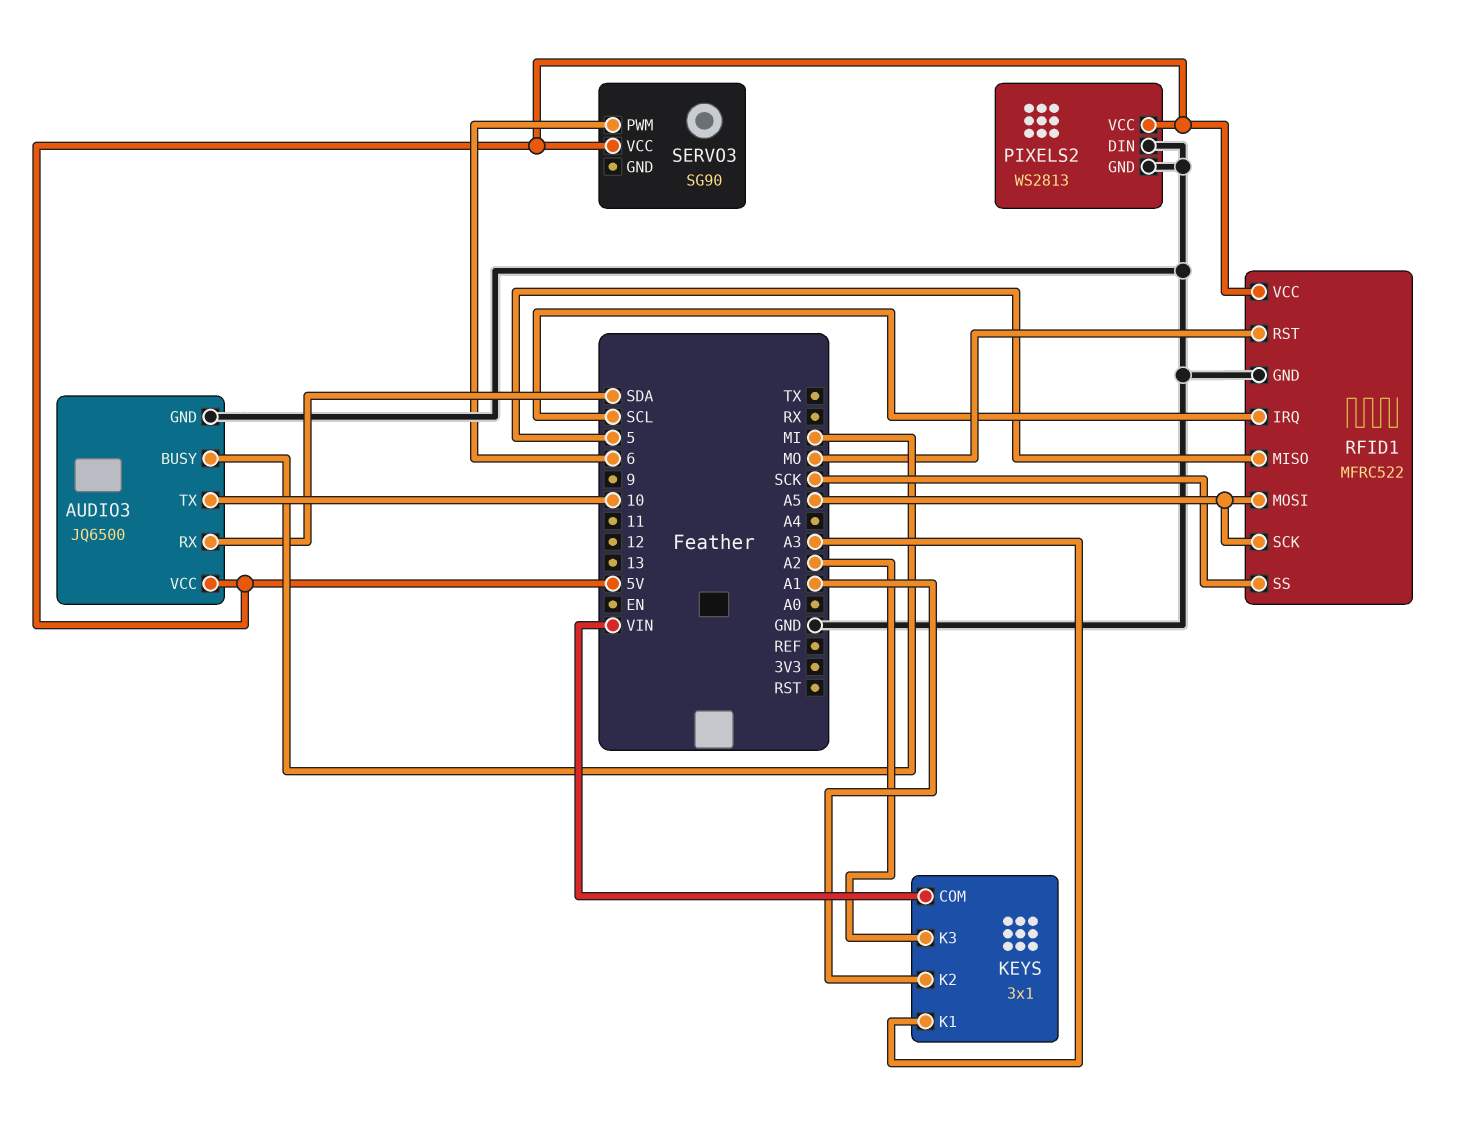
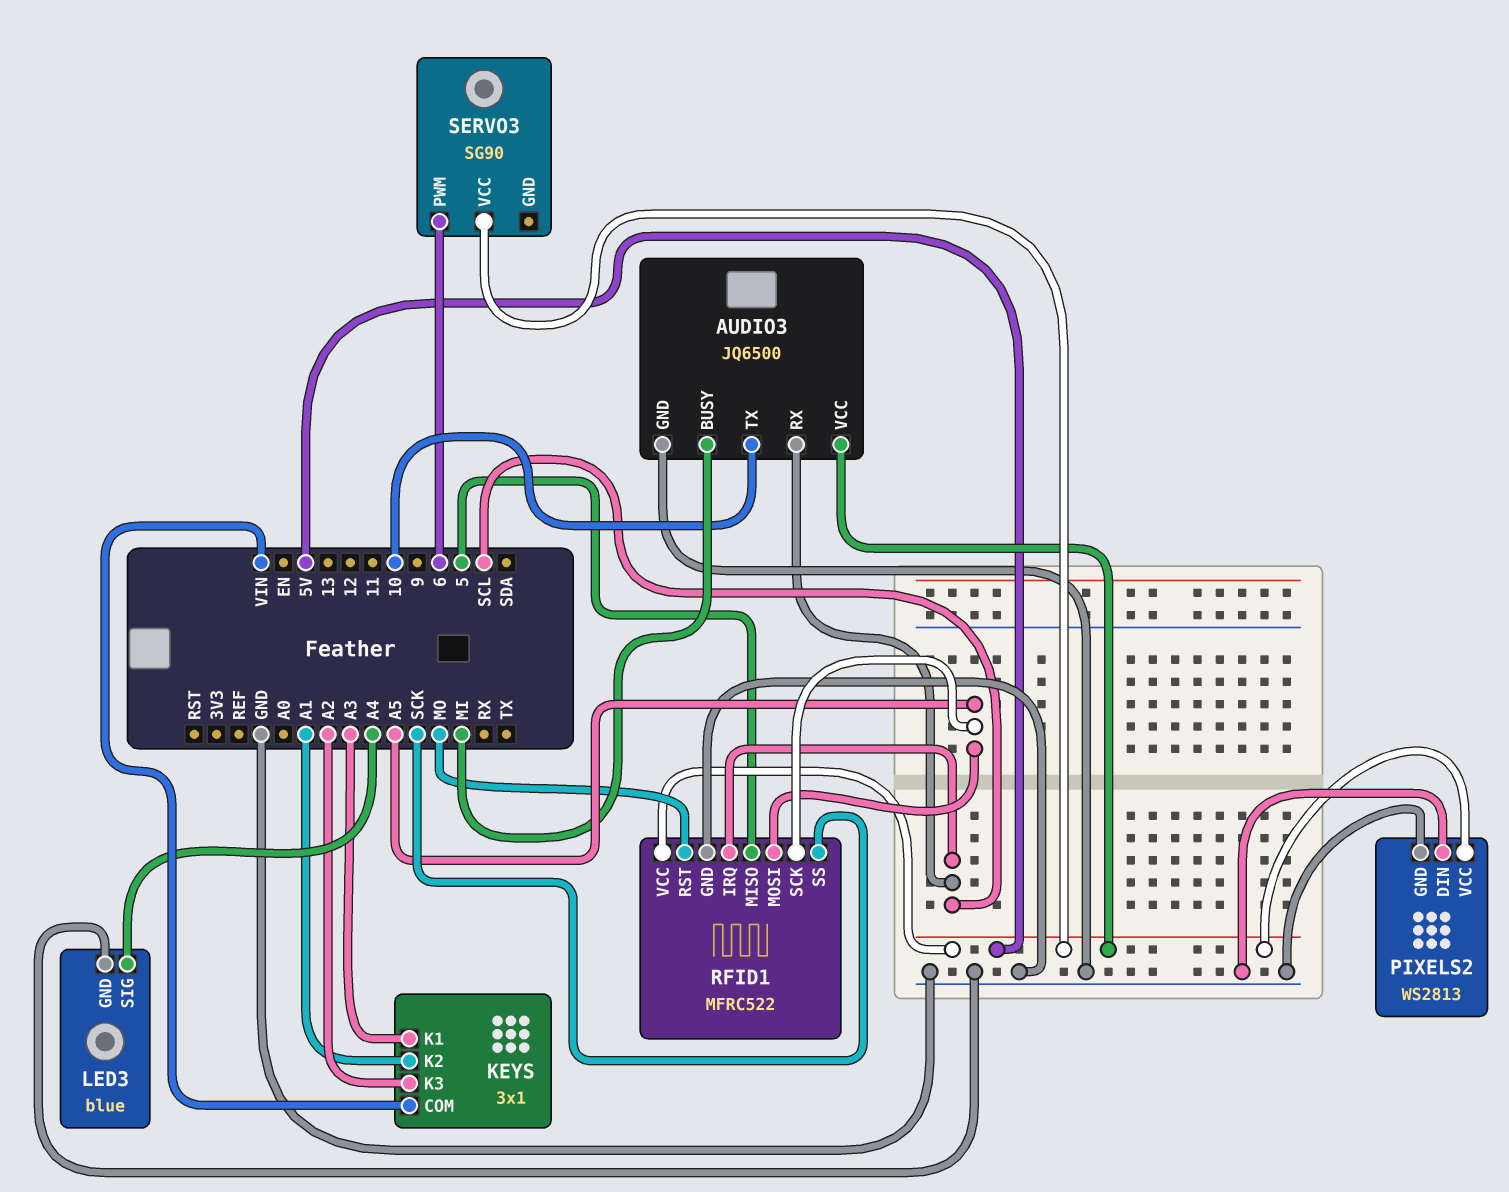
AUDIO3 pin RX: SDA -> SCL
LED3: none -> blue
LED3 pin GND: none -> GND
LED3 pin SIG: none -> A4

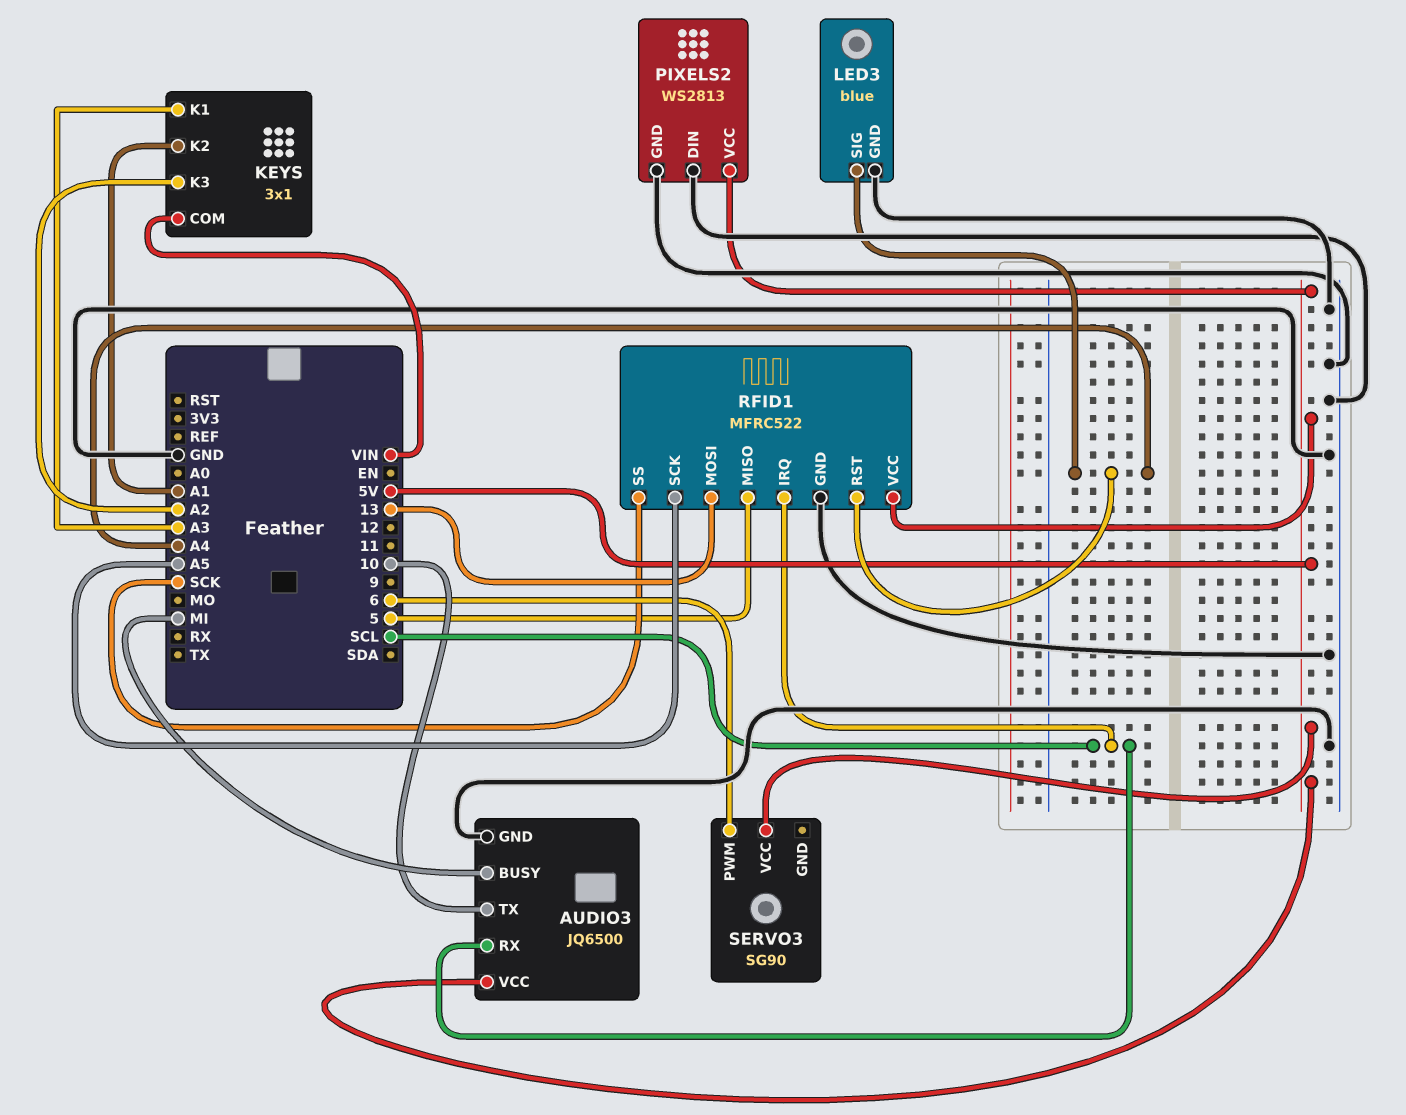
RFID1 pin MOSI: A5 -> 13
RFID1 pin RST: MO -> A4

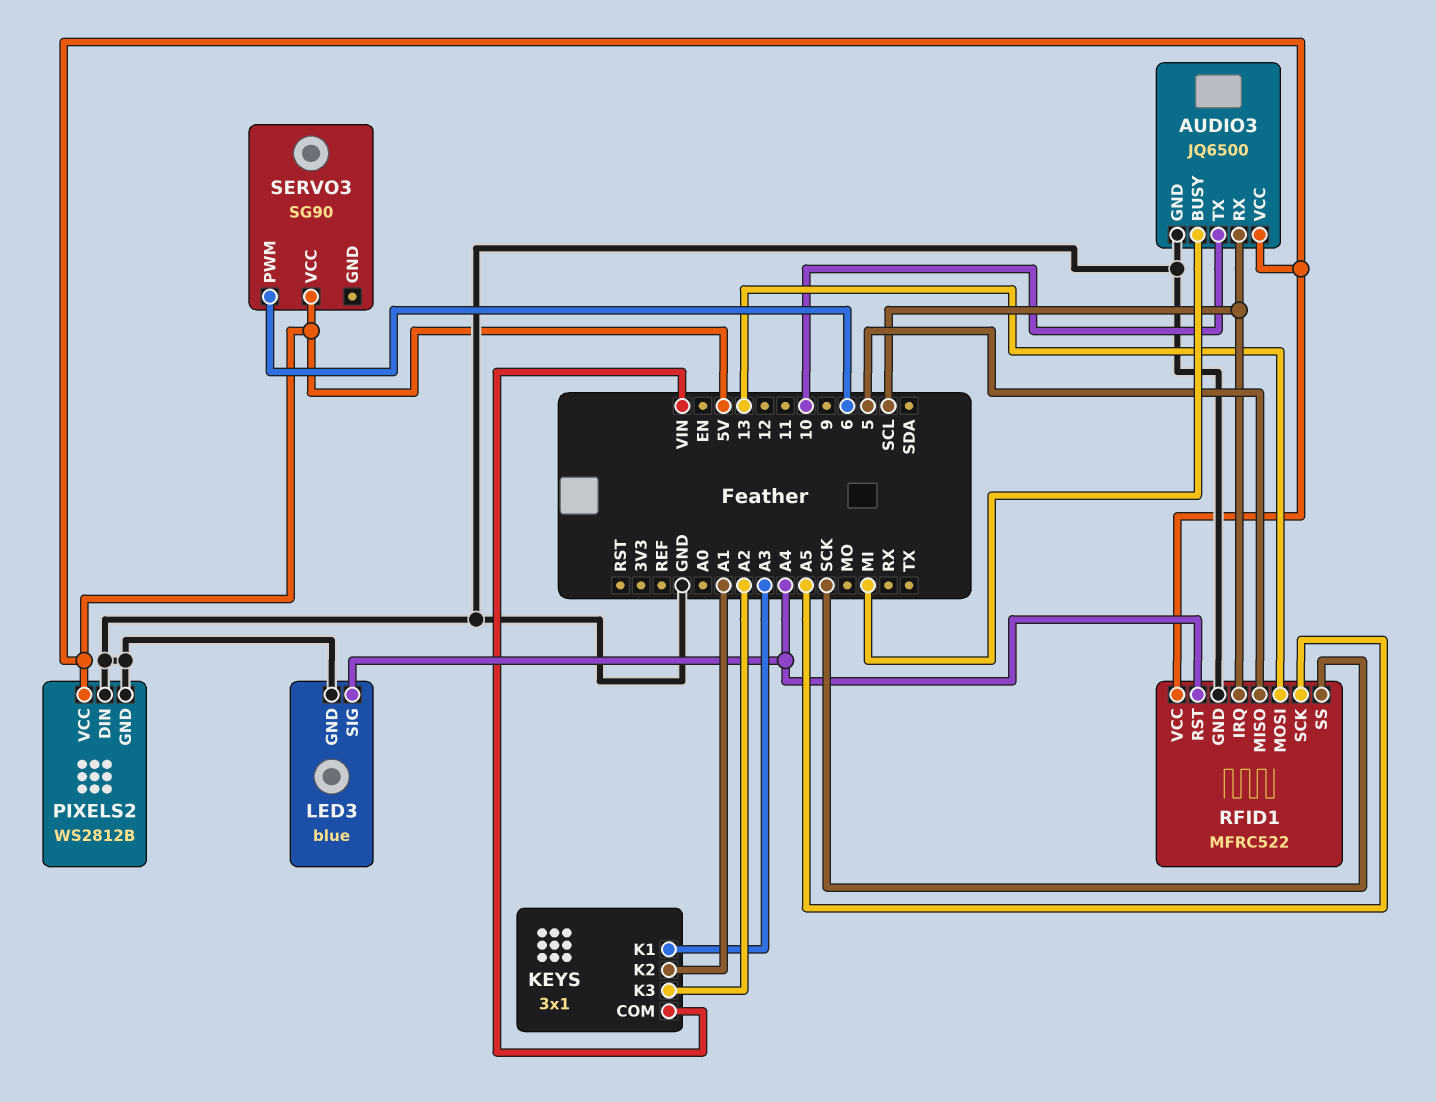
PIXELS2: WS2813 -> WS2812B

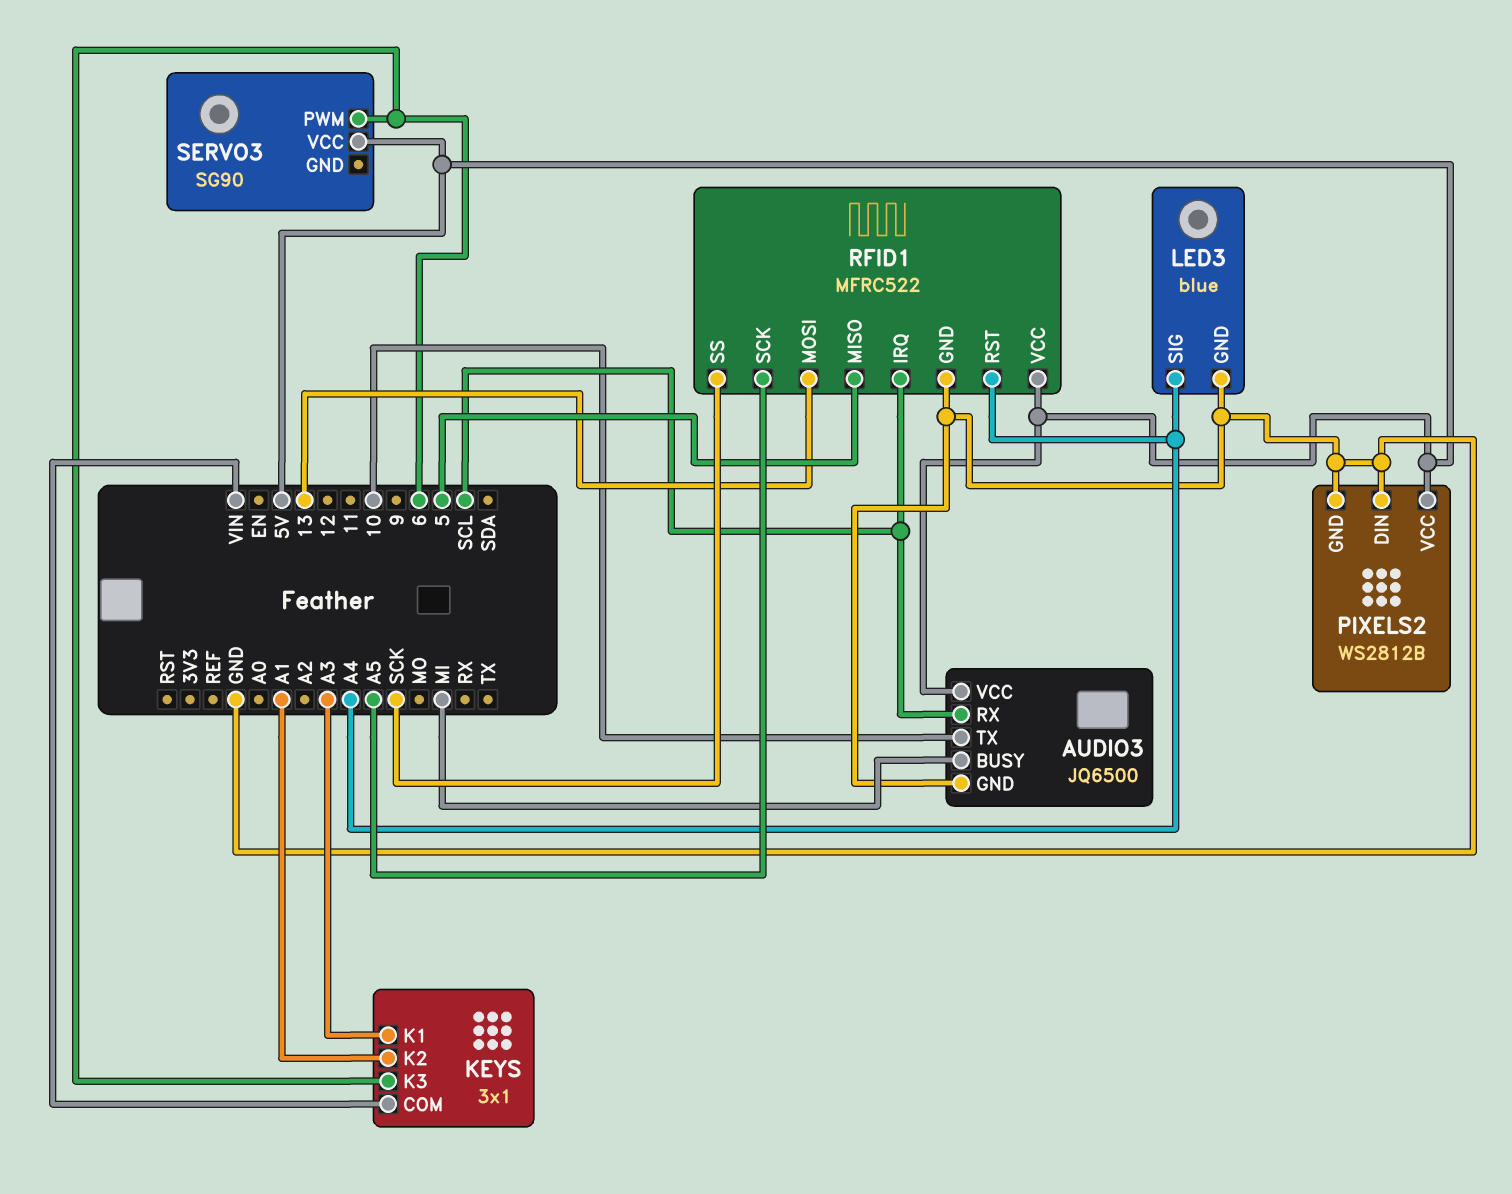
KEYS pin K3: A2 -> 6

